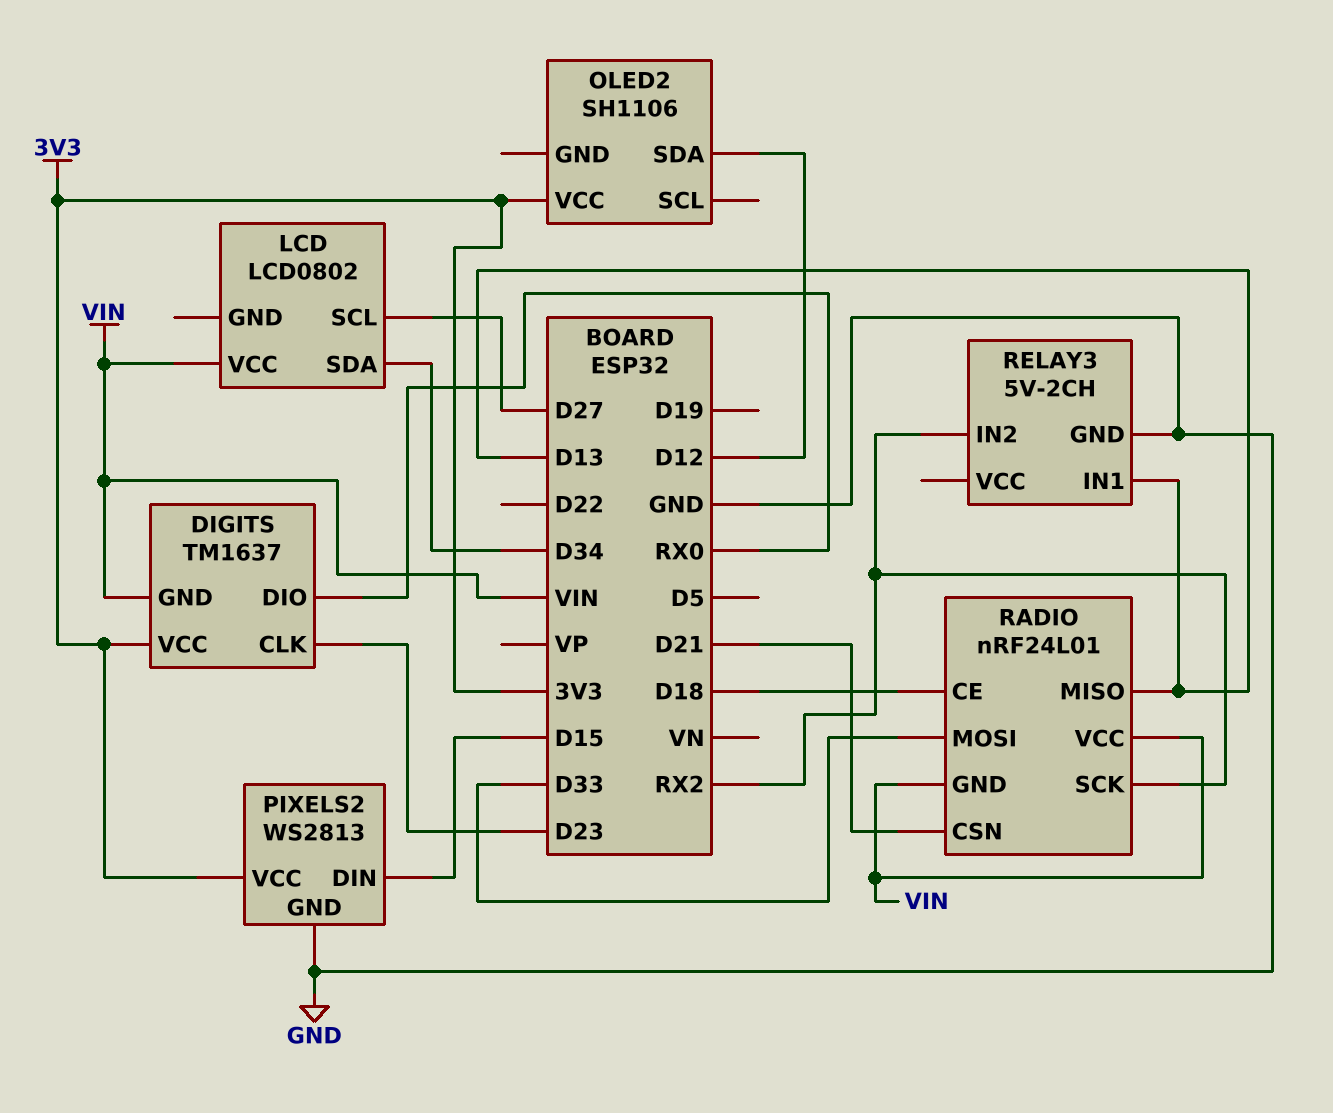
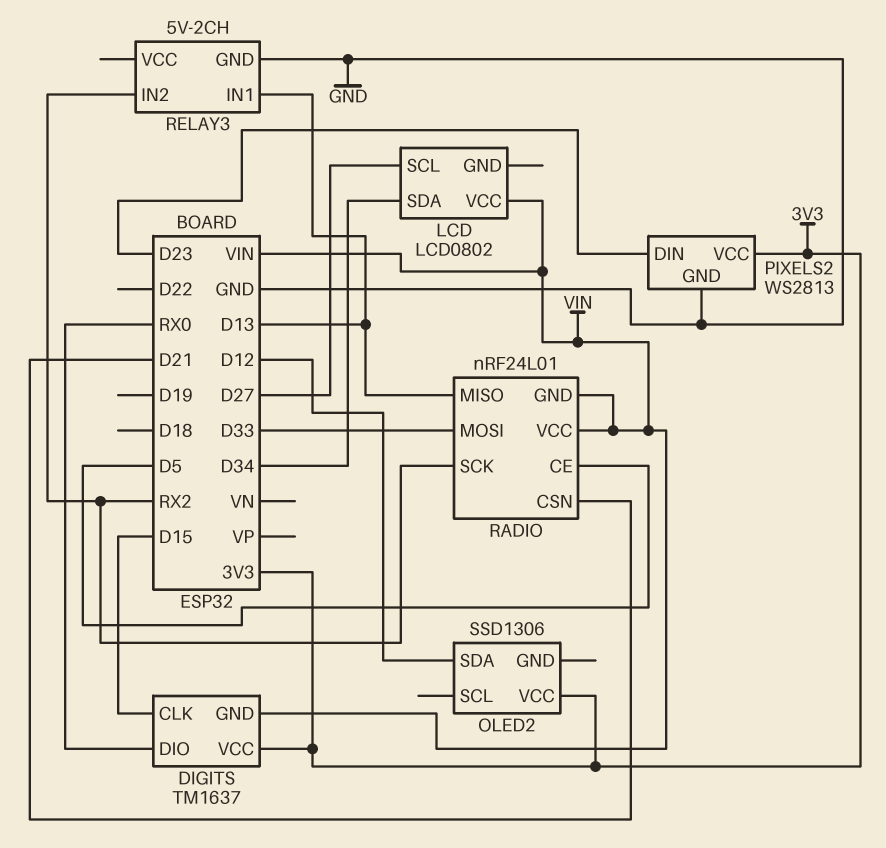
DIGITS pin CLK: D23 -> D15
OLED2: SH1106 -> SSD1306
PIXELS2 pin DIN: D15 -> D23
RADIO pin CE: D18 -> D5

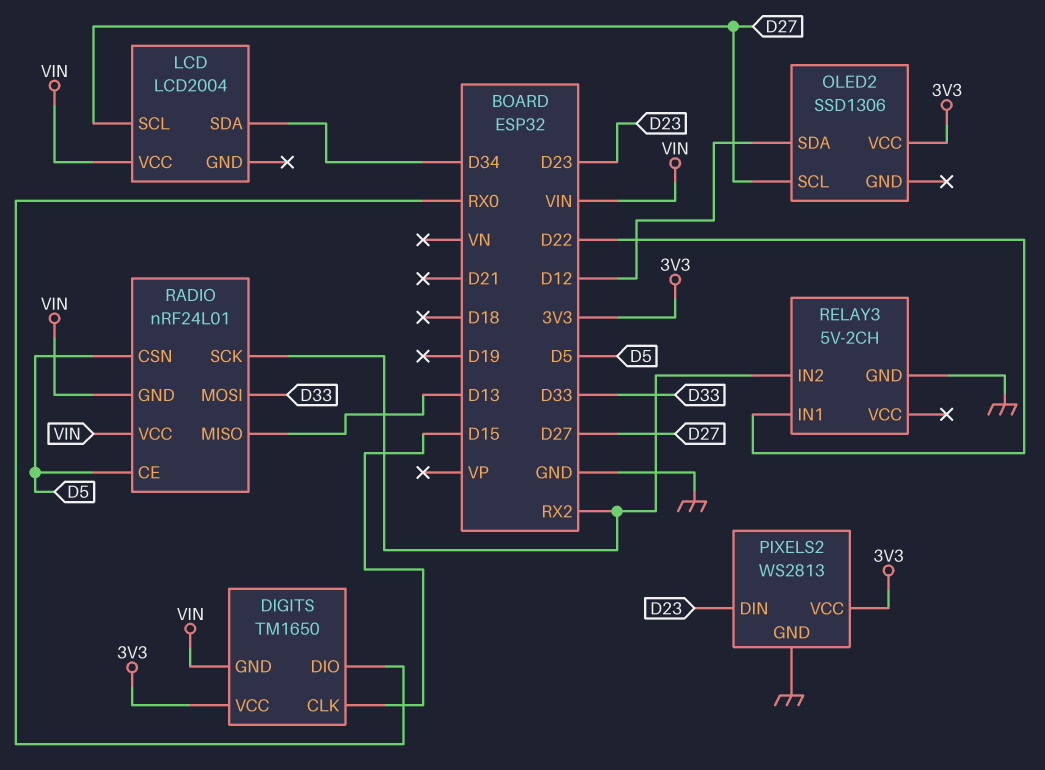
DIGITS: TM1637 -> TM1650
LCD: LCD0802 -> LCD2004
OLED2 pin SCL: none -> D27
RADIO pin CSN: D21 -> D5
RELAY3 pin IN1: D13 -> D22

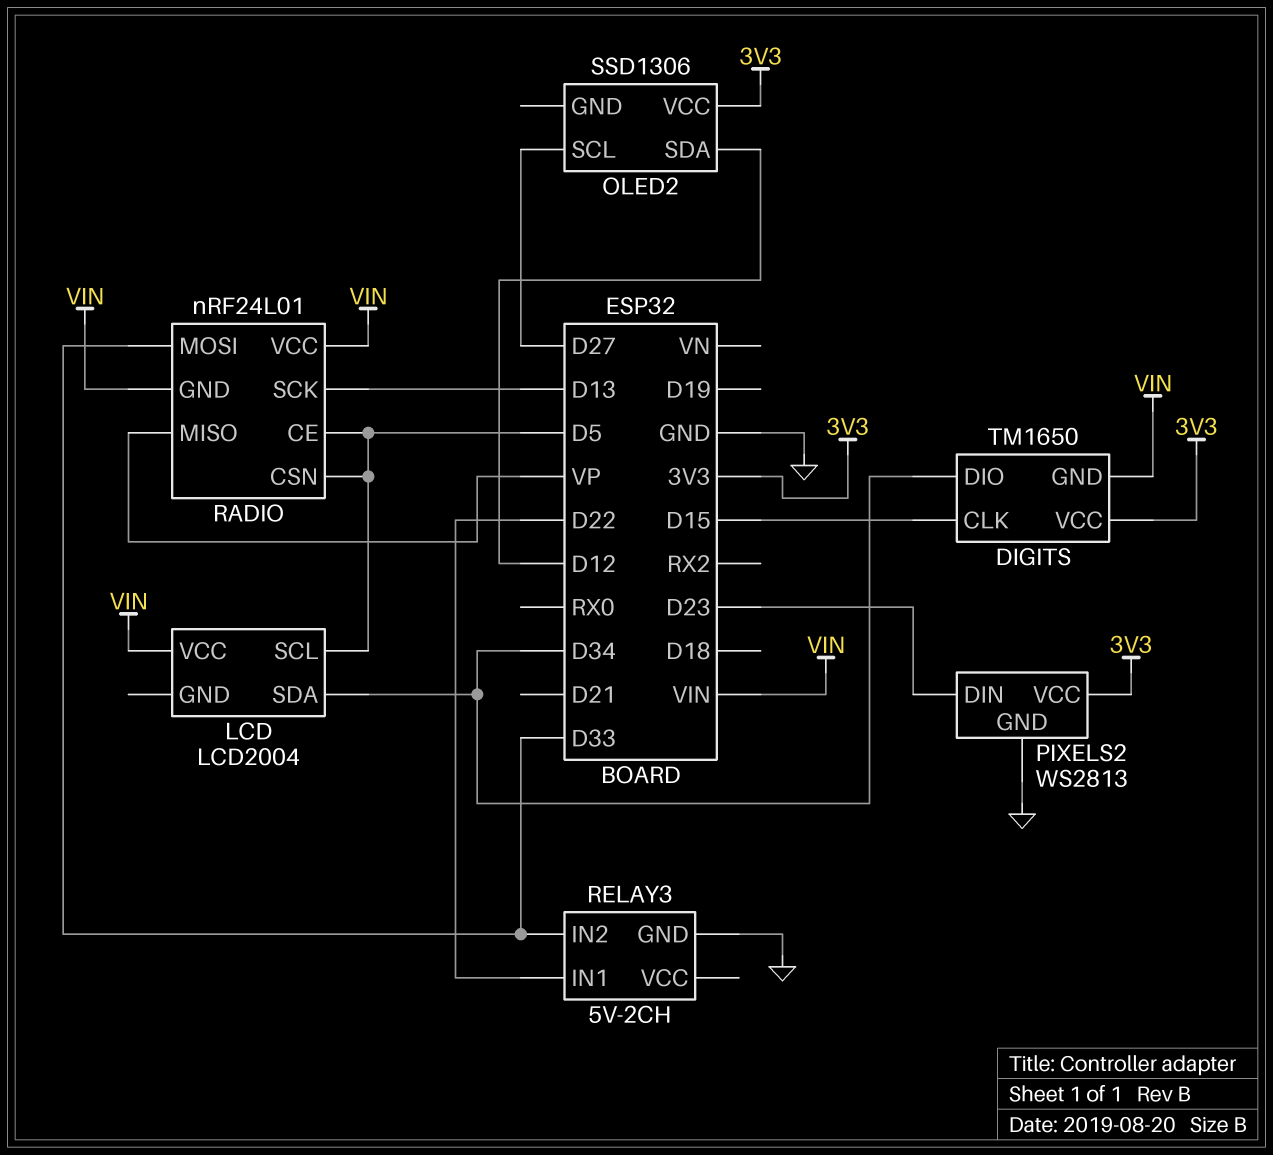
DIGITS pin DIO: RX0 -> D34
LCD pin SCL: D27 -> D5
RADIO pin MISO: D13 -> VP
RADIO pin SCK: RX2 -> D13
RELAY3 pin IN2: RX2 -> D33

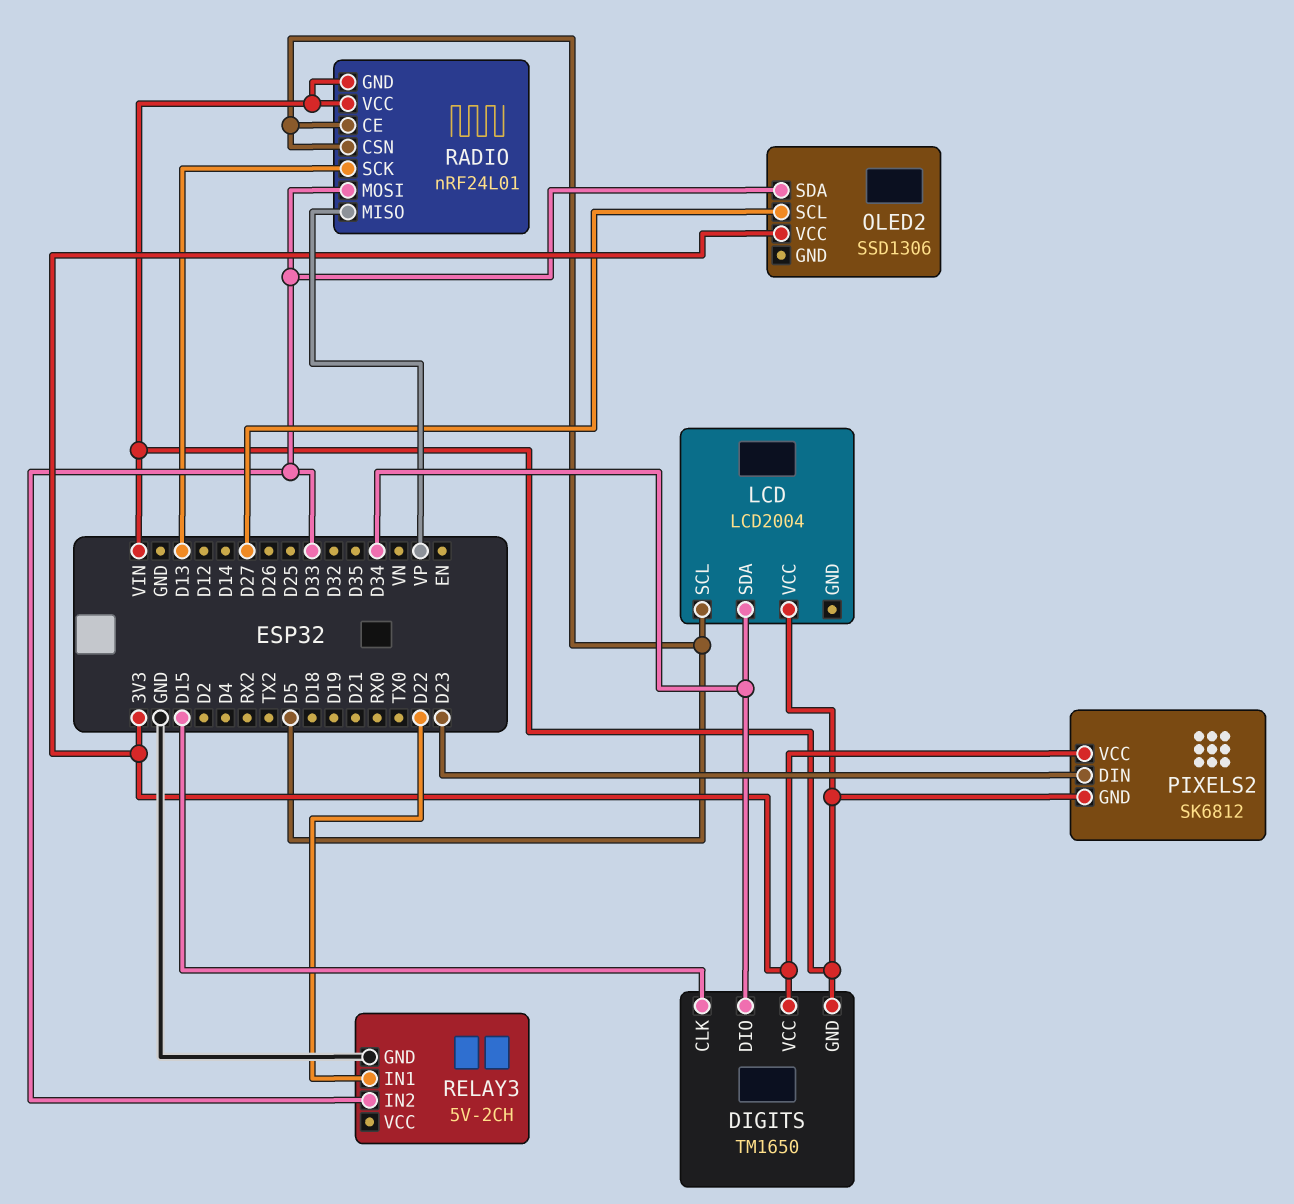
OLED2 pin SDA: D12 -> D33
PIXELS2: WS2813 -> SK6812
PIXELS2 pin GND: GND -> VIN

